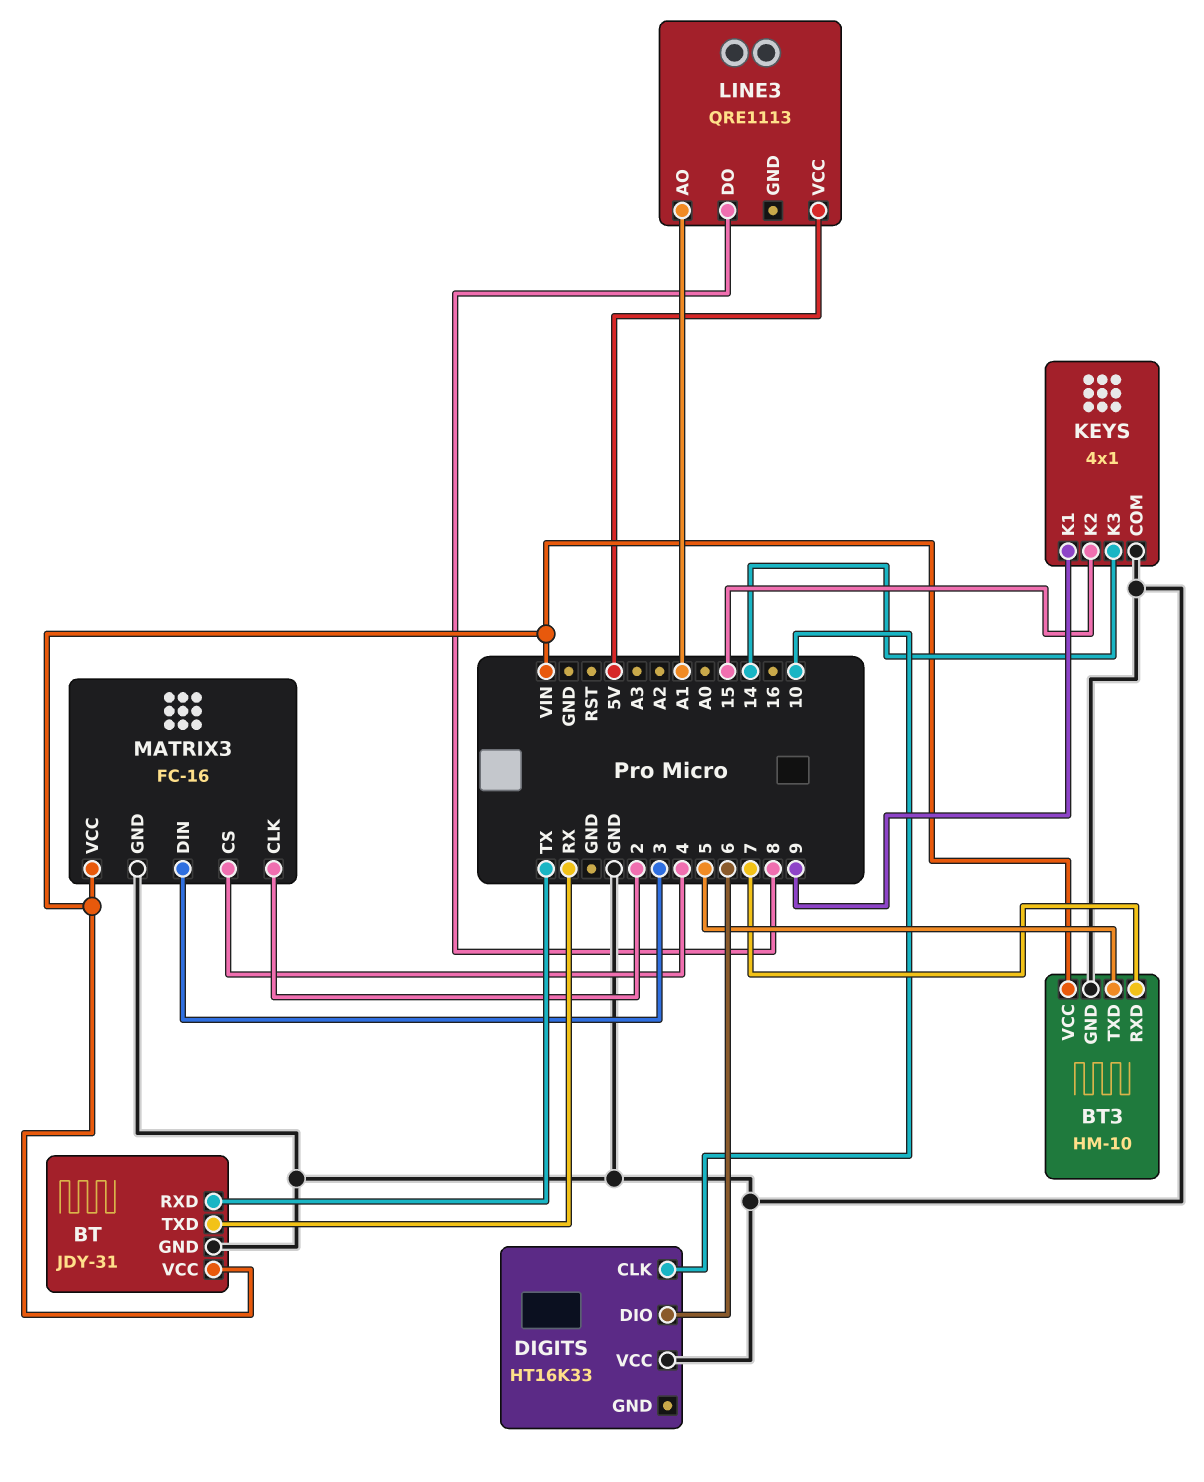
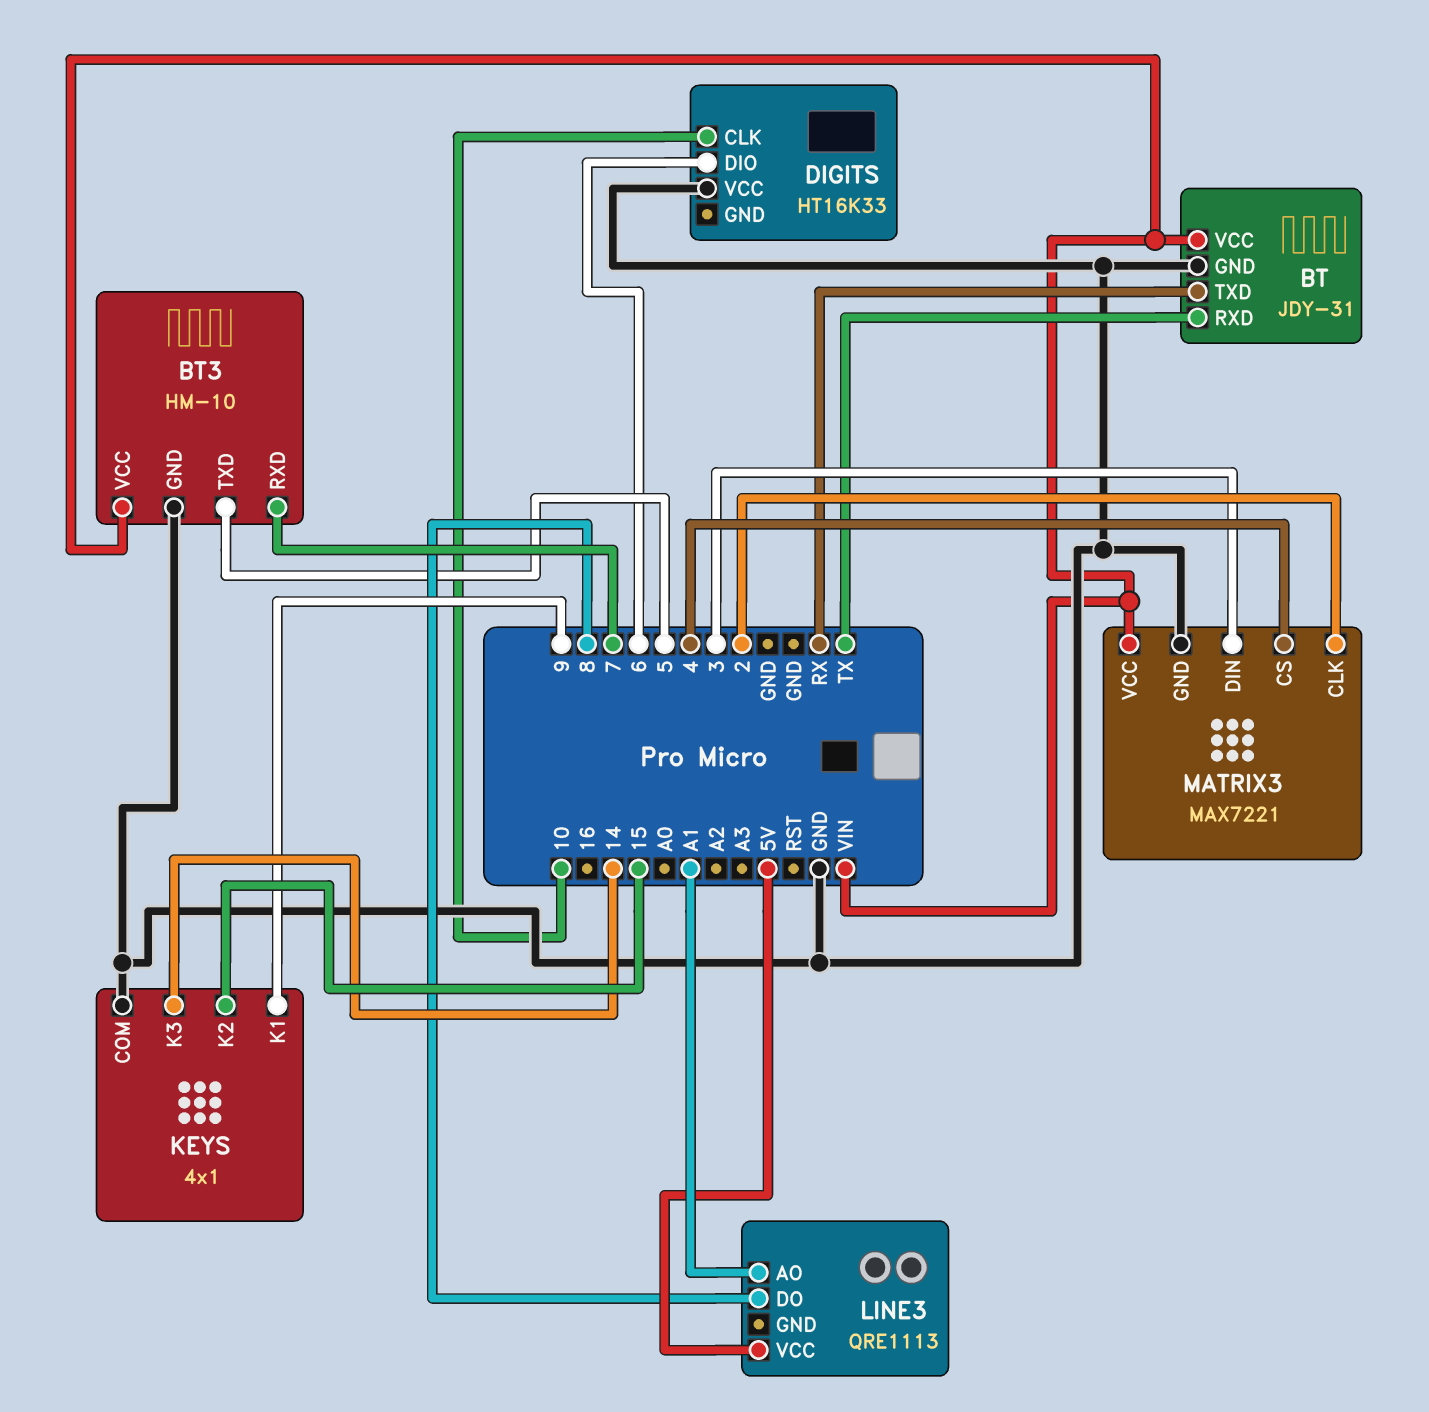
MATRIX3: FC-16 -> MAX7221

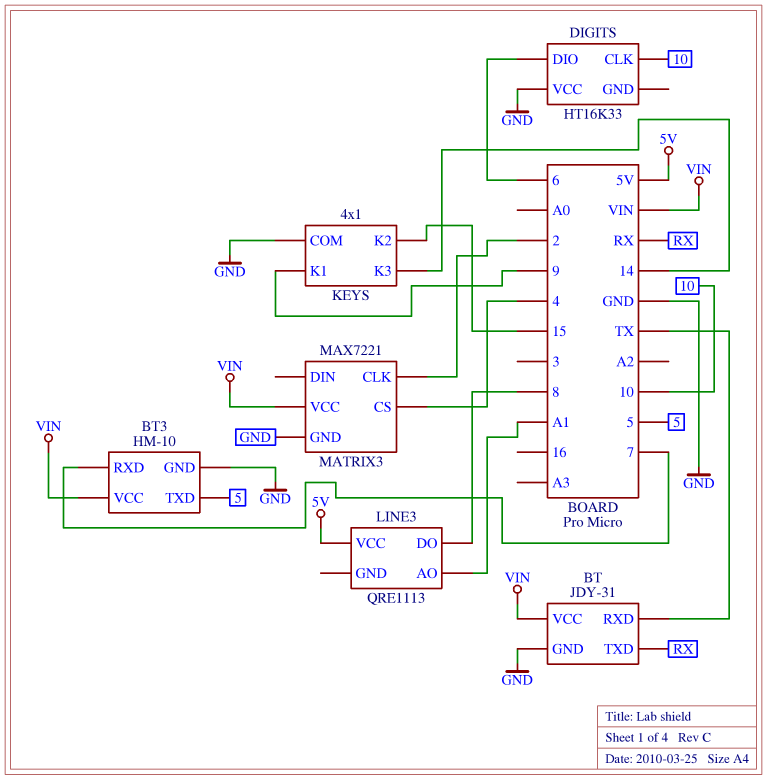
MATRIX3 pin DIN: 3 -> none

